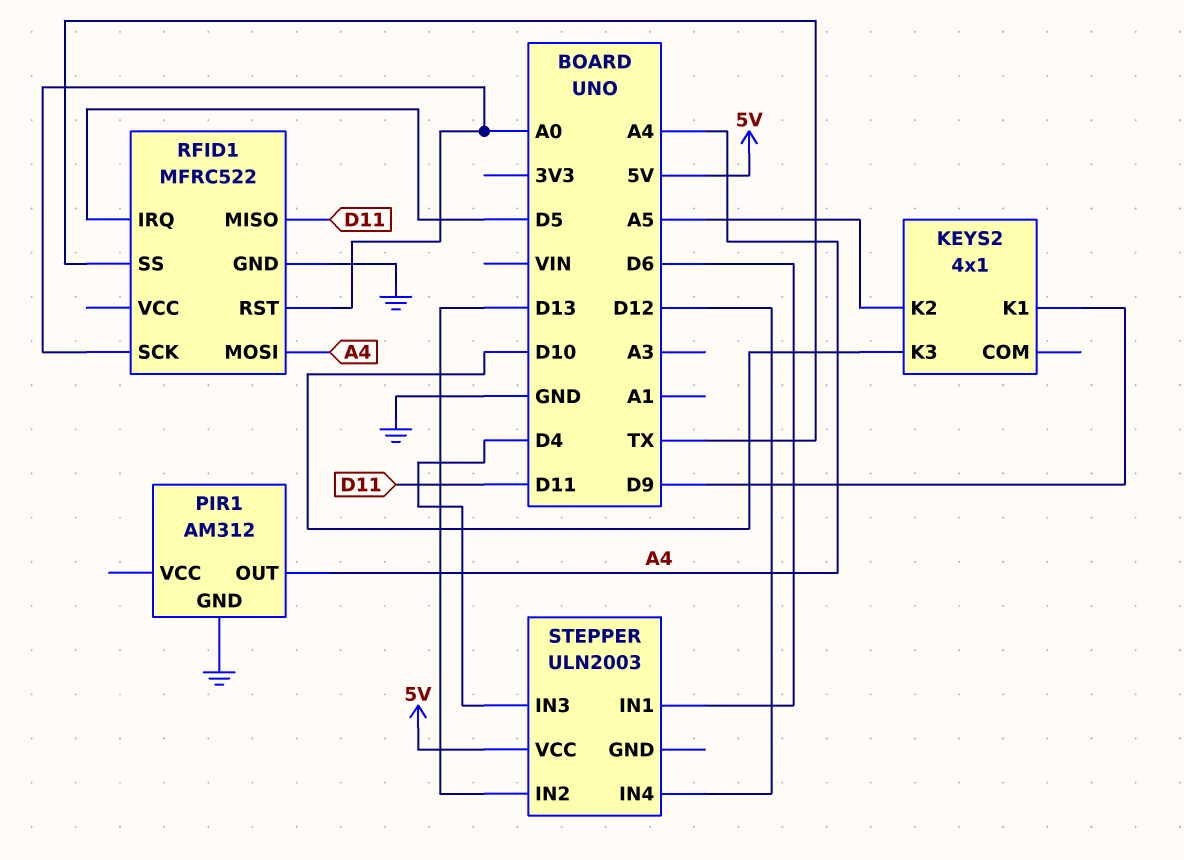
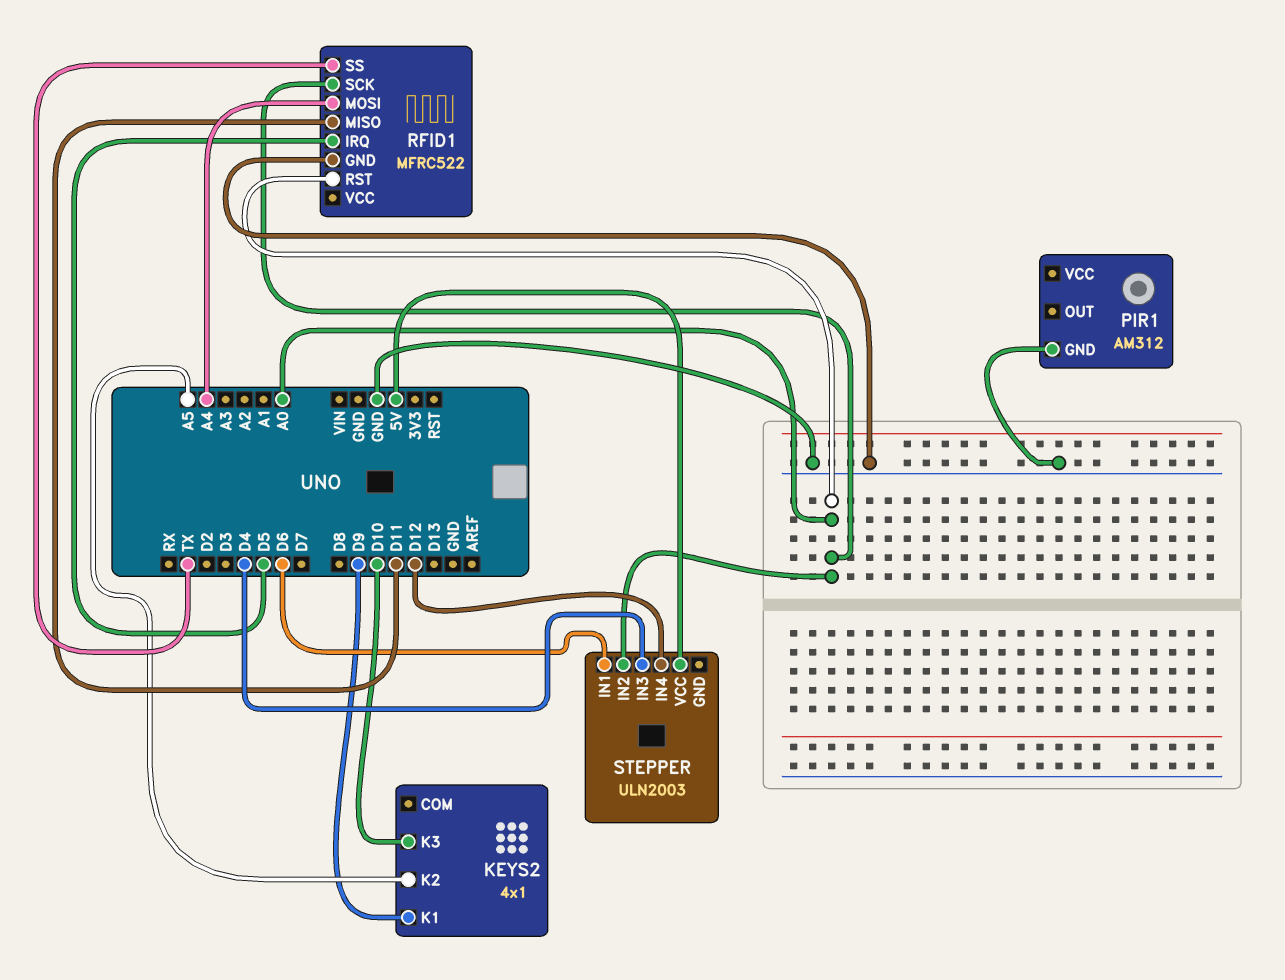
PIR1 pin OUT: A4 -> none
STEPPER pin IN2: D13 -> A0

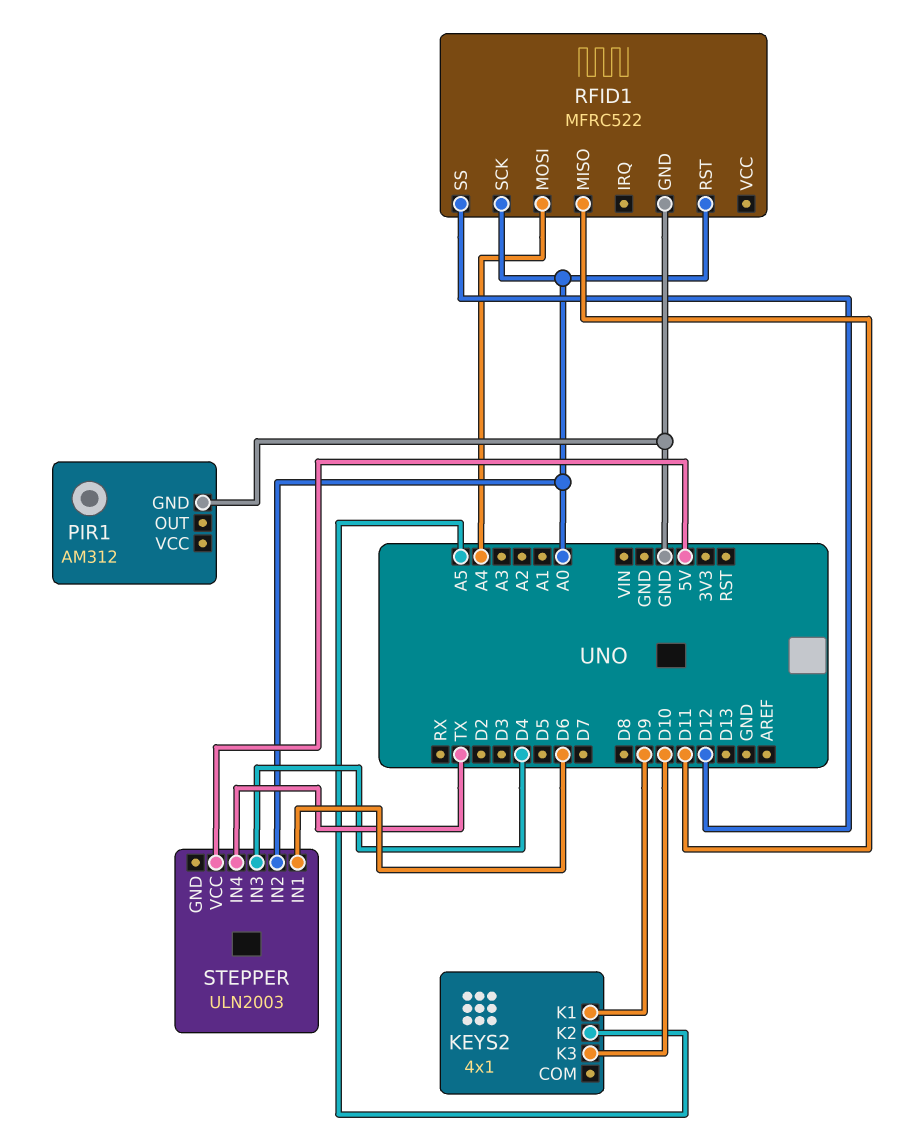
RFID1 pin IRQ: D5 -> none
RFID1 pin SS: TX -> D12
STEPPER pin IN4: D12 -> TX

